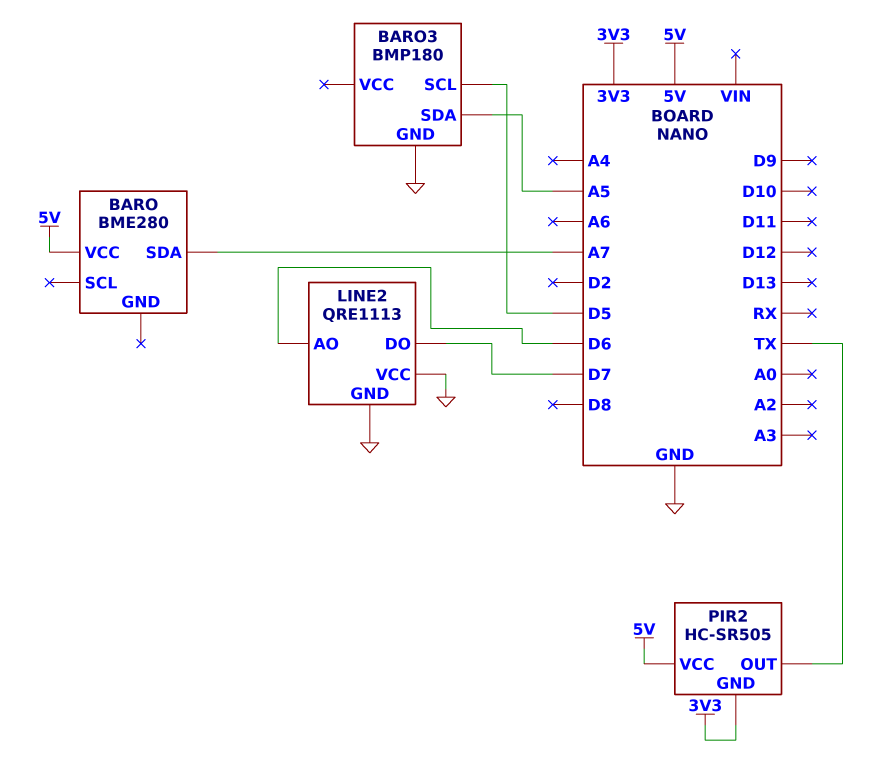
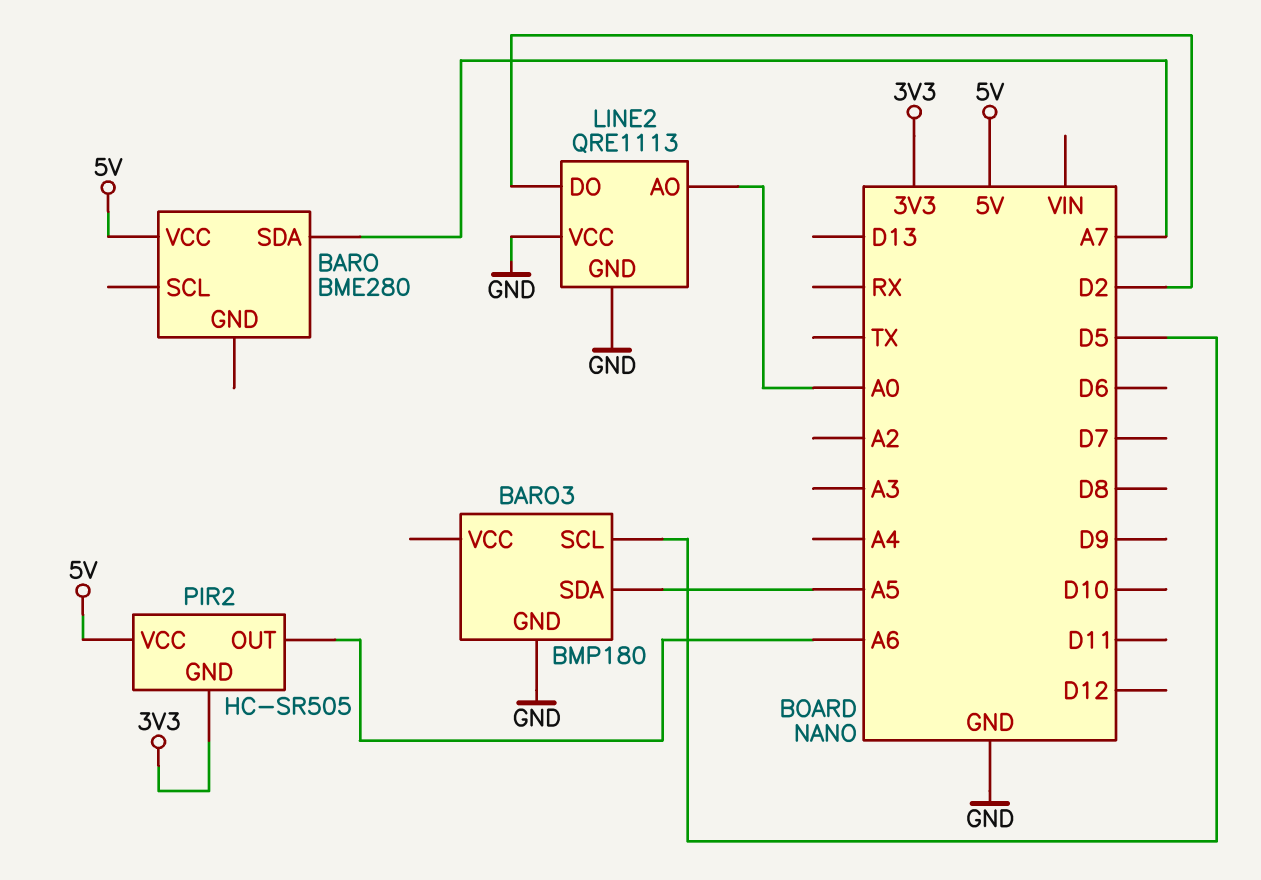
LINE2 pin AO: D6 -> A0
LINE2 pin DO: D7 -> D2
PIR2 pin OUT: TX -> A6

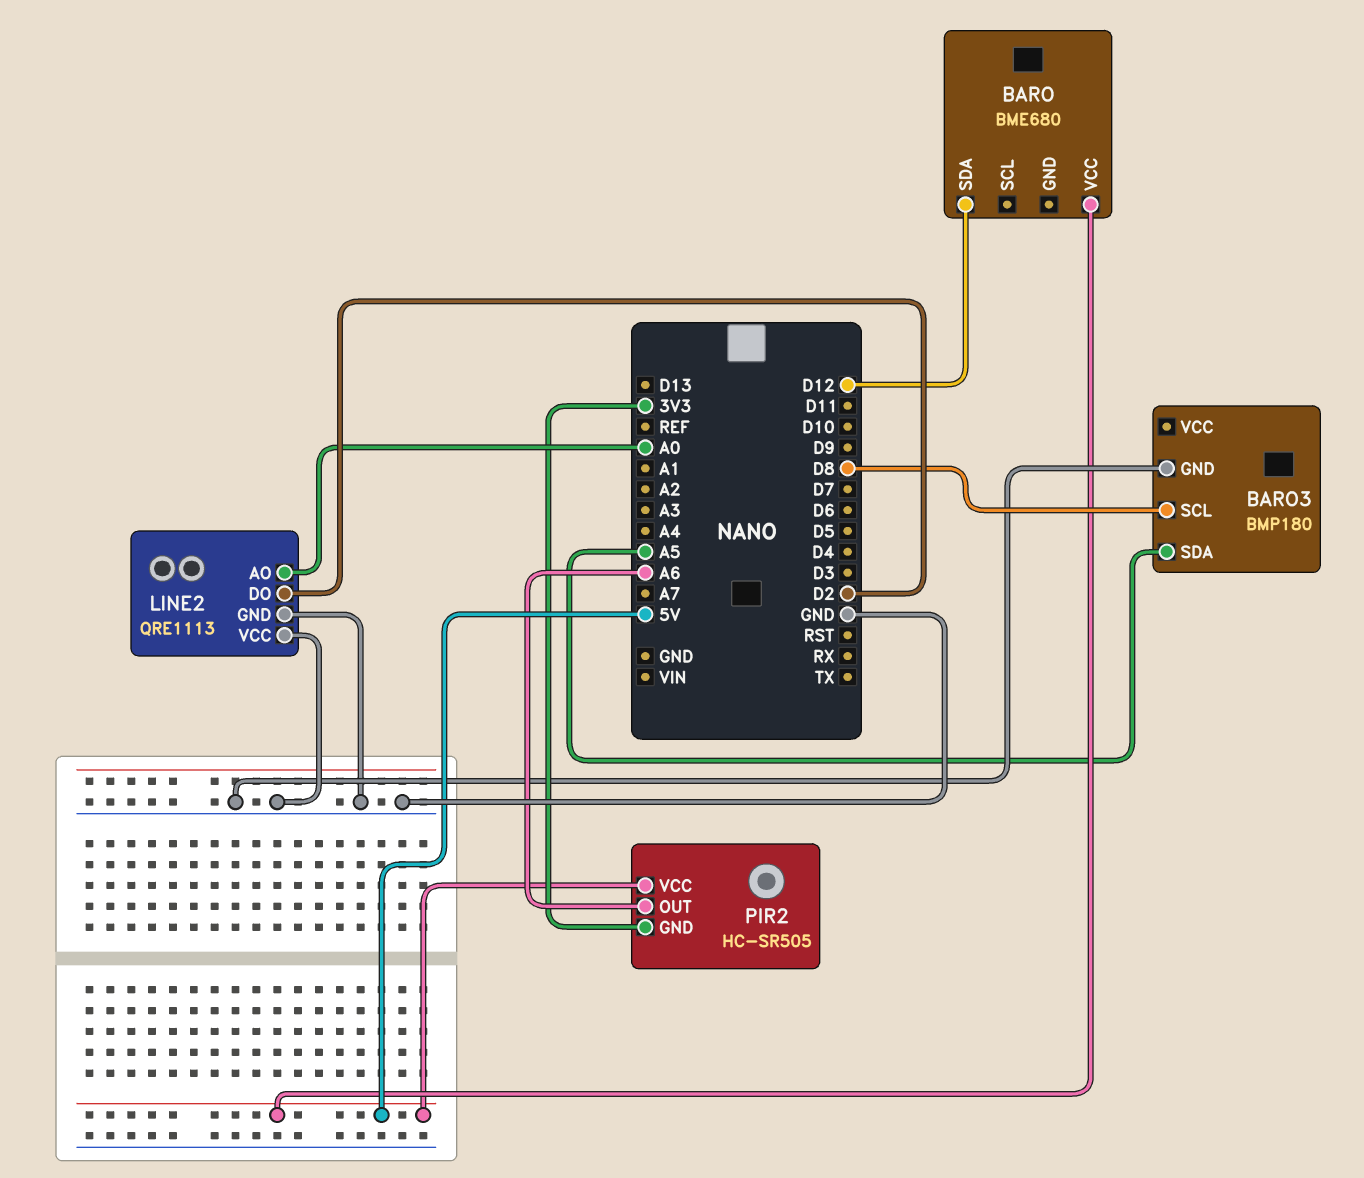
BARO: BME280 -> BME680
BARO pin SDA: A7 -> D12
BARO3 pin SCL: D5 -> D8

